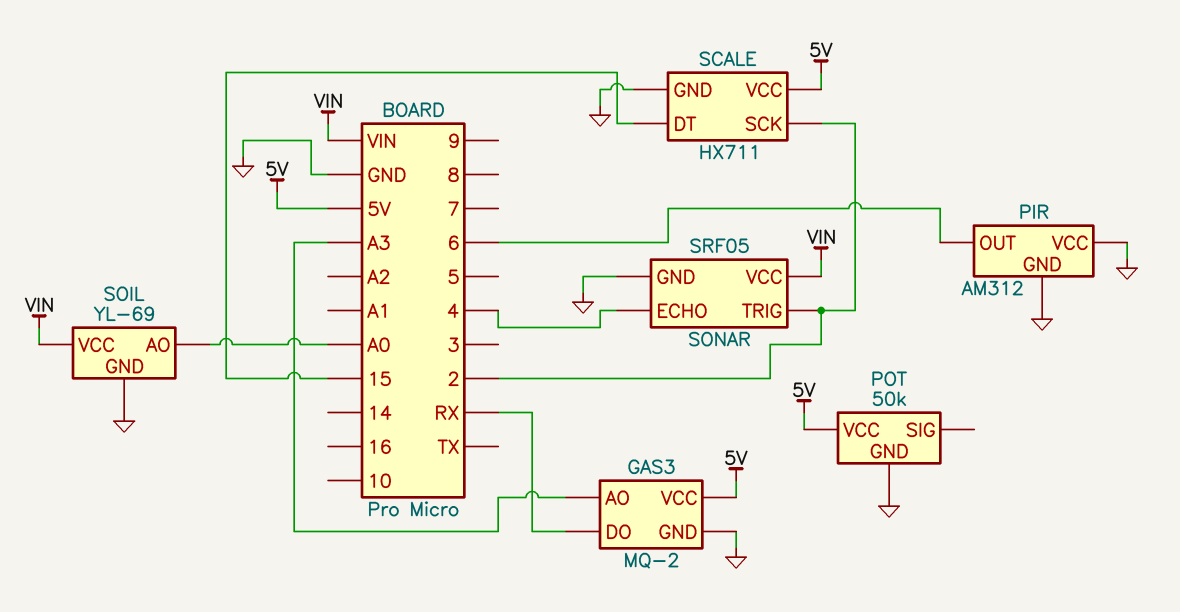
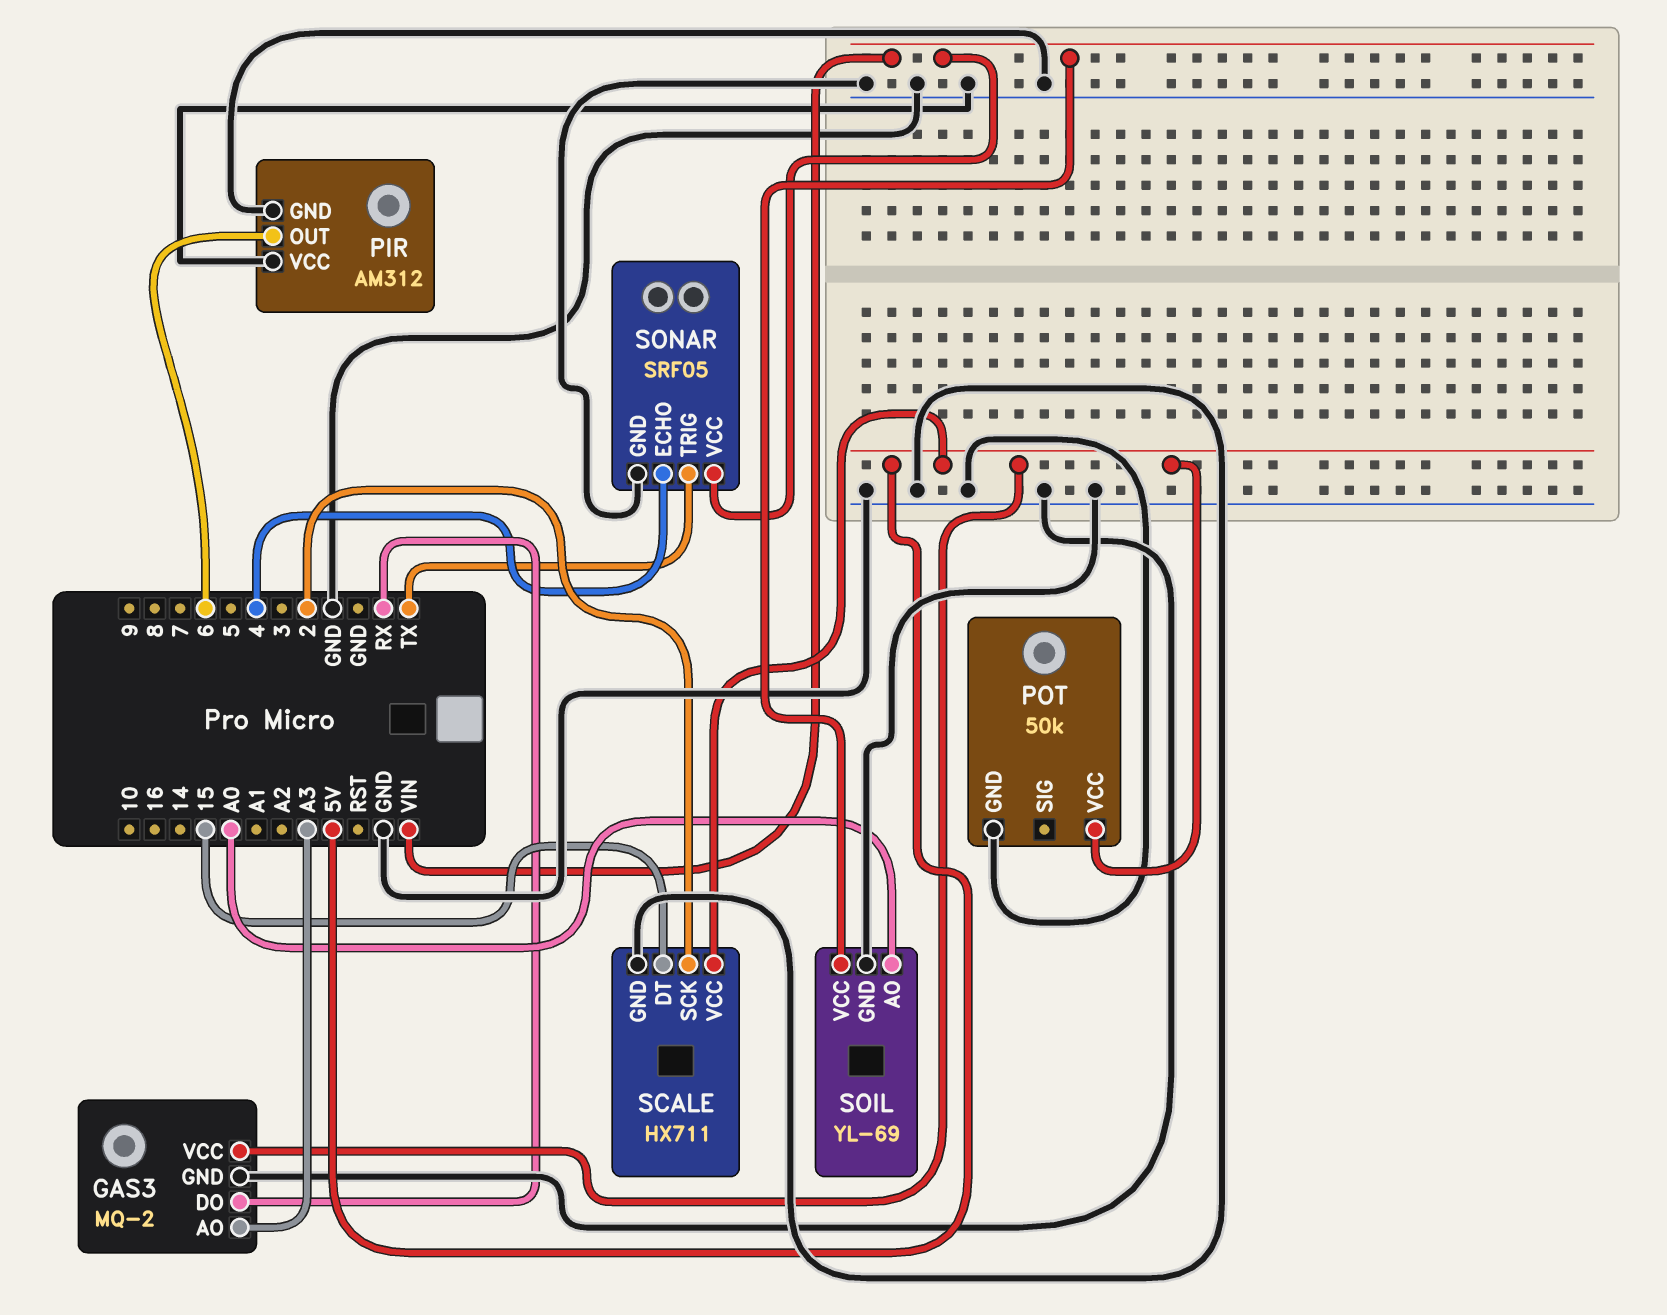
SONAR pin TRIG: 2 -> TX

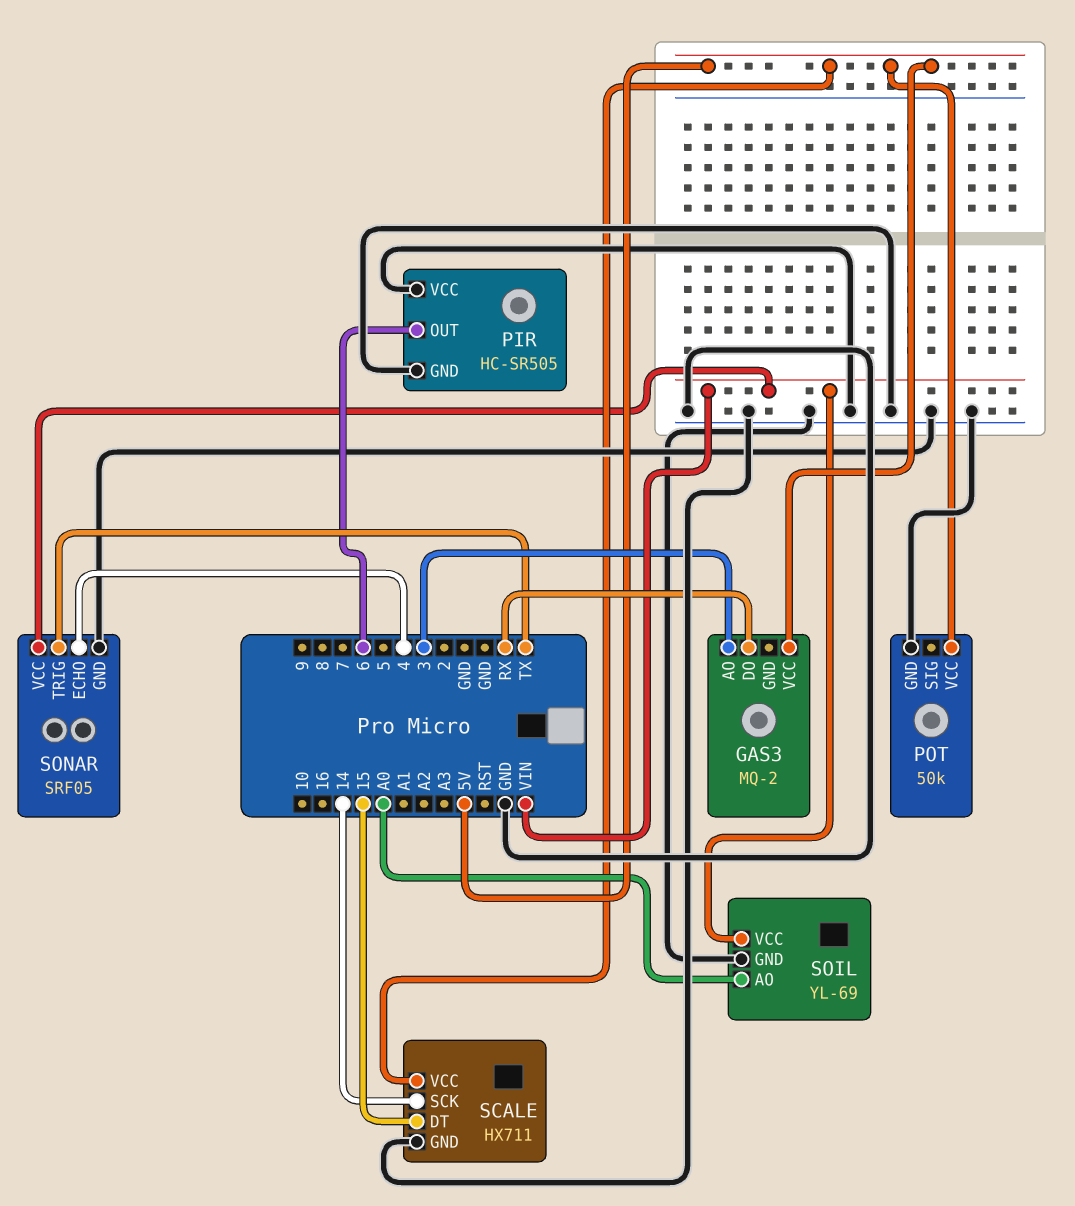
GAS3 pin AO: A3 -> 3
GAS3 pin GND: GND -> none
PIR: AM312 -> HC-SR505
SCALE pin SCK: 2 -> 14

